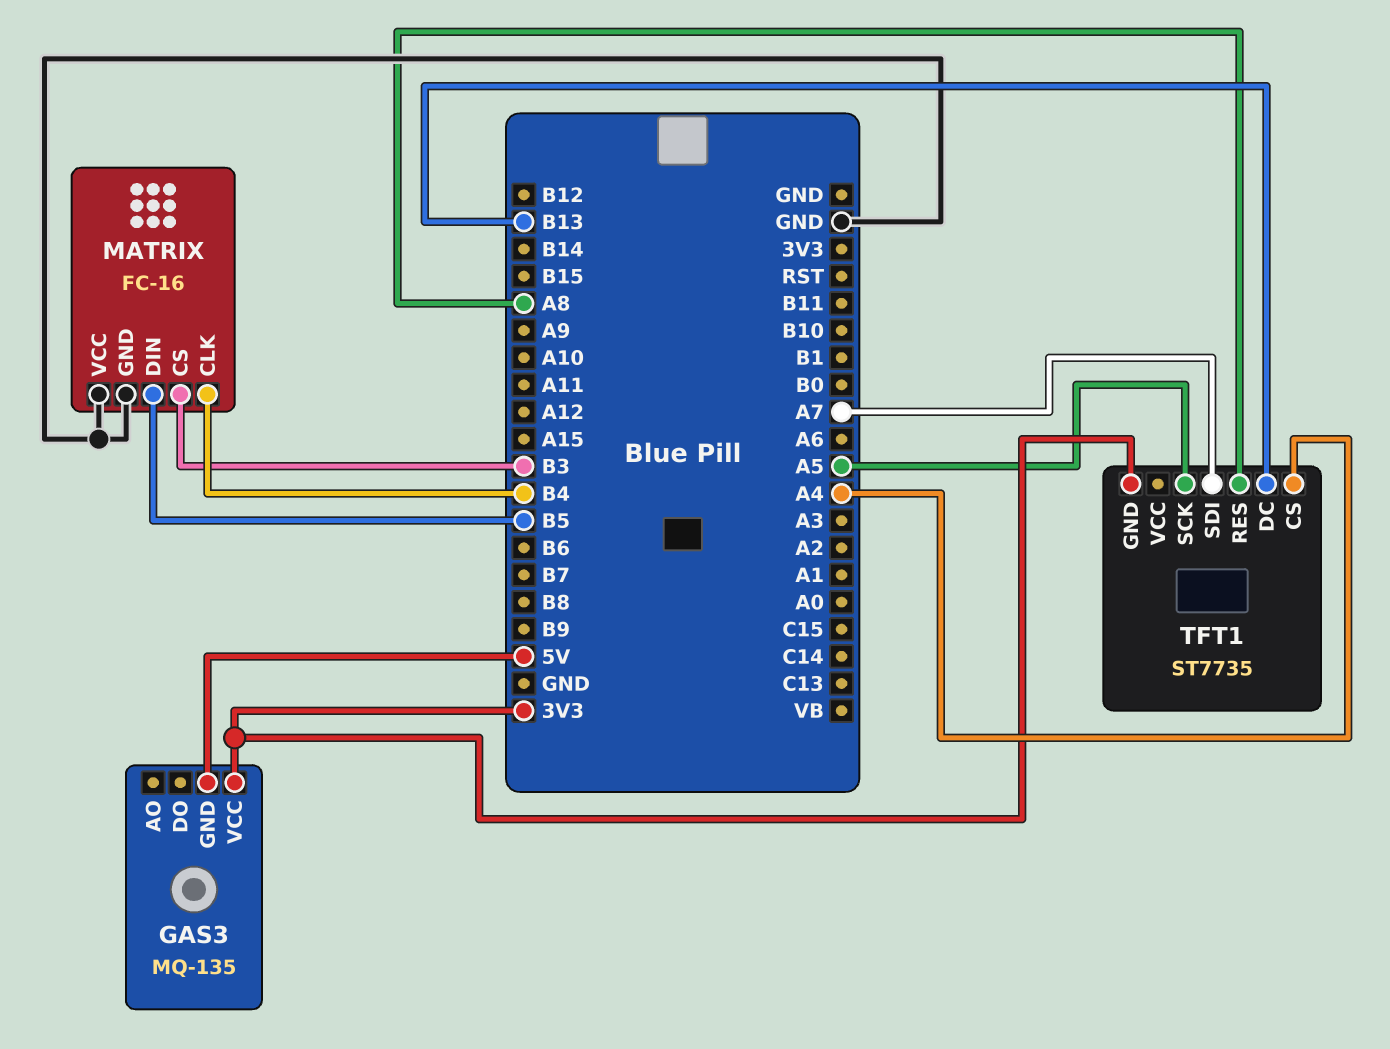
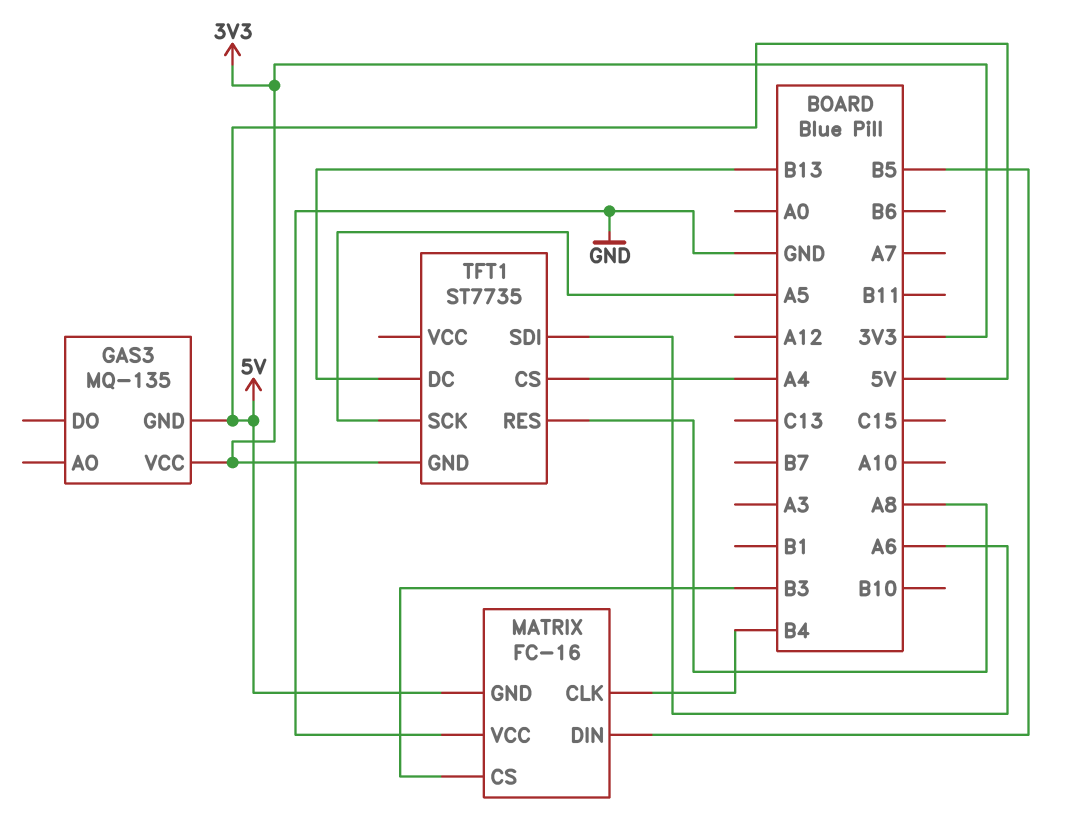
MATRIX pin GND: GND -> 5V
TFT1 pin SDI: A7 -> A6

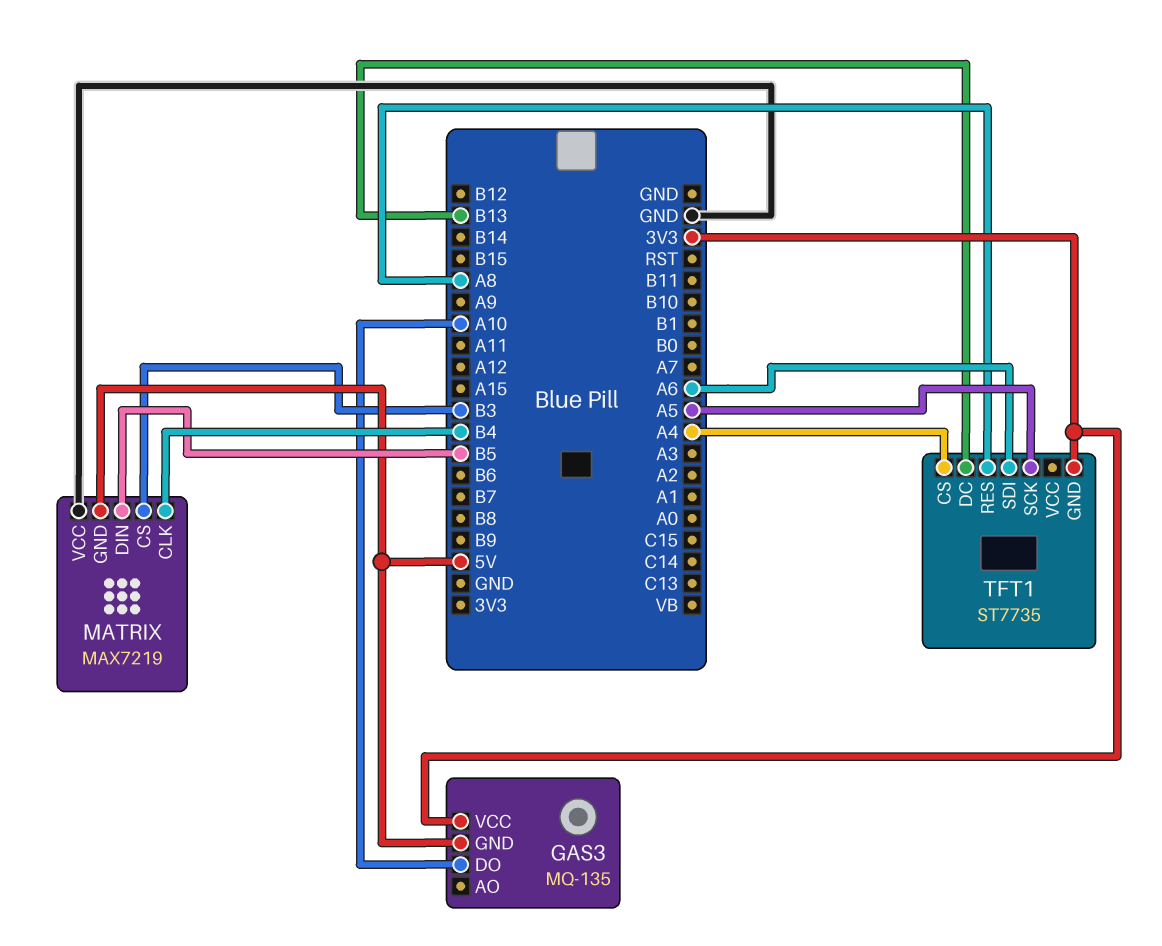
GAS3 pin DO: none -> A10
MATRIX: FC-16 -> MAX7219

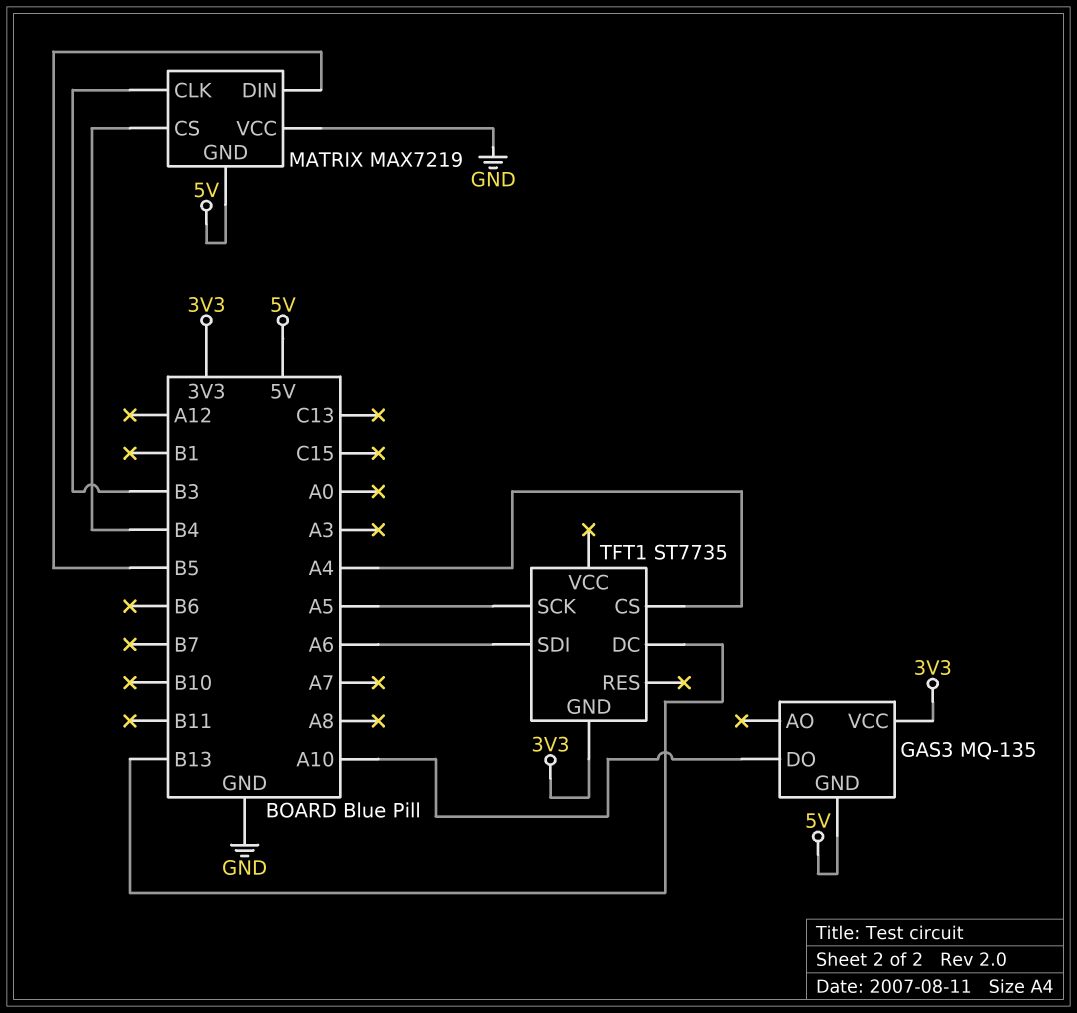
MATRIX pin CLK: B4 -> B3
MATRIX pin CS: B3 -> B4
TFT1 pin RES: A8 -> none

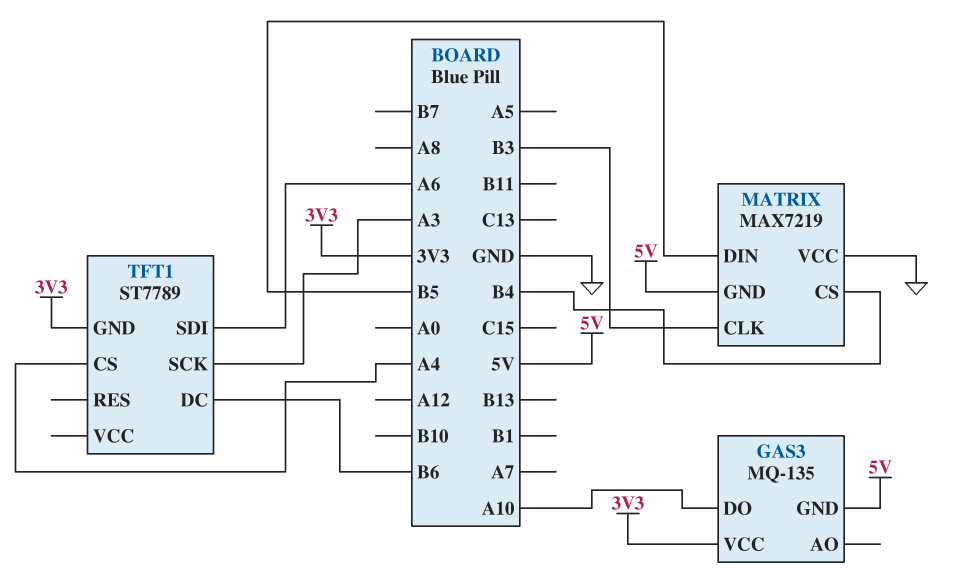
TFT1: ST7735 -> ST7789
TFT1 pin DC: B13 -> B6
TFT1 pin SCK: A5 -> A3

